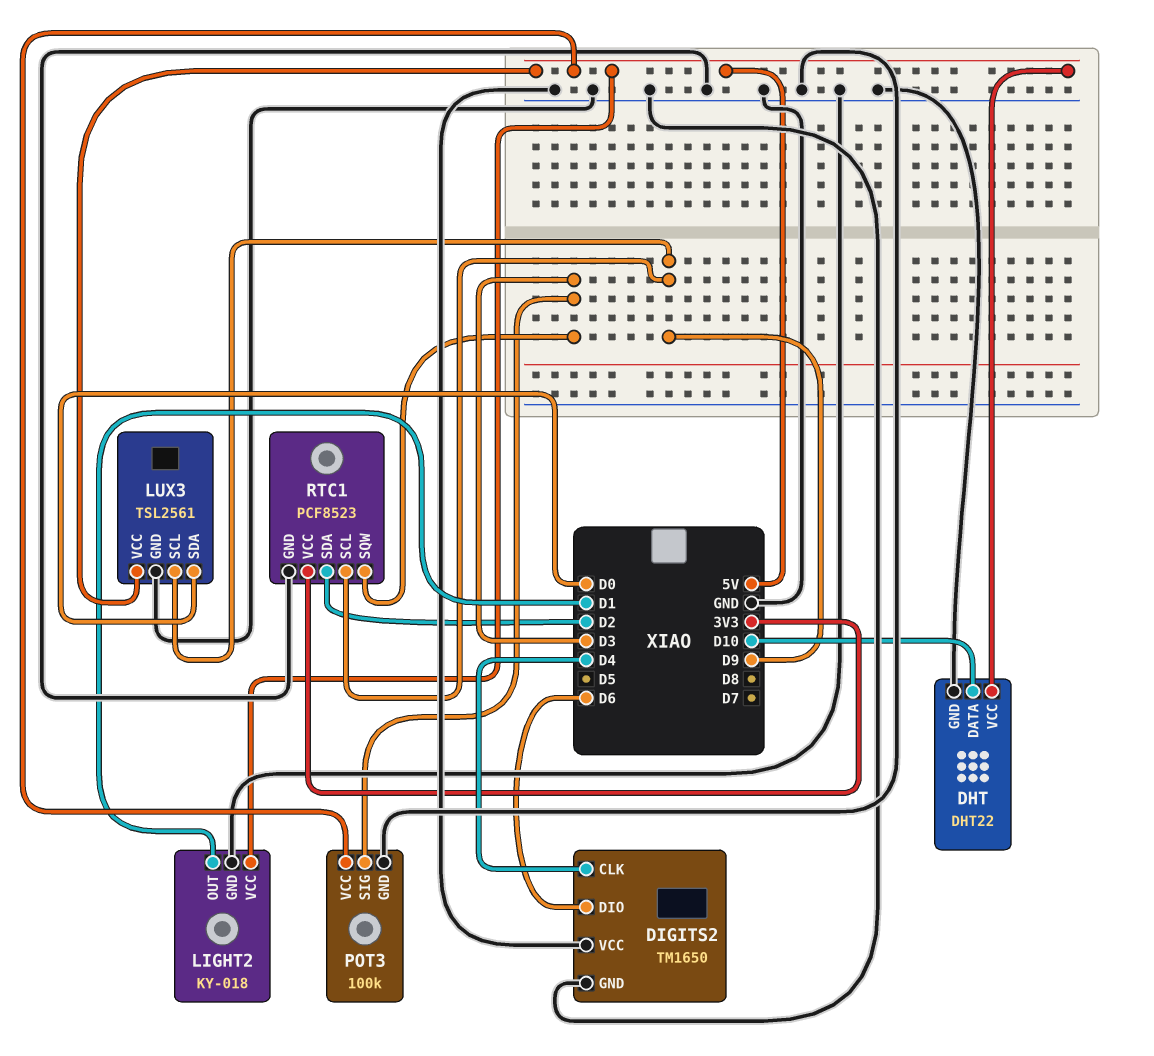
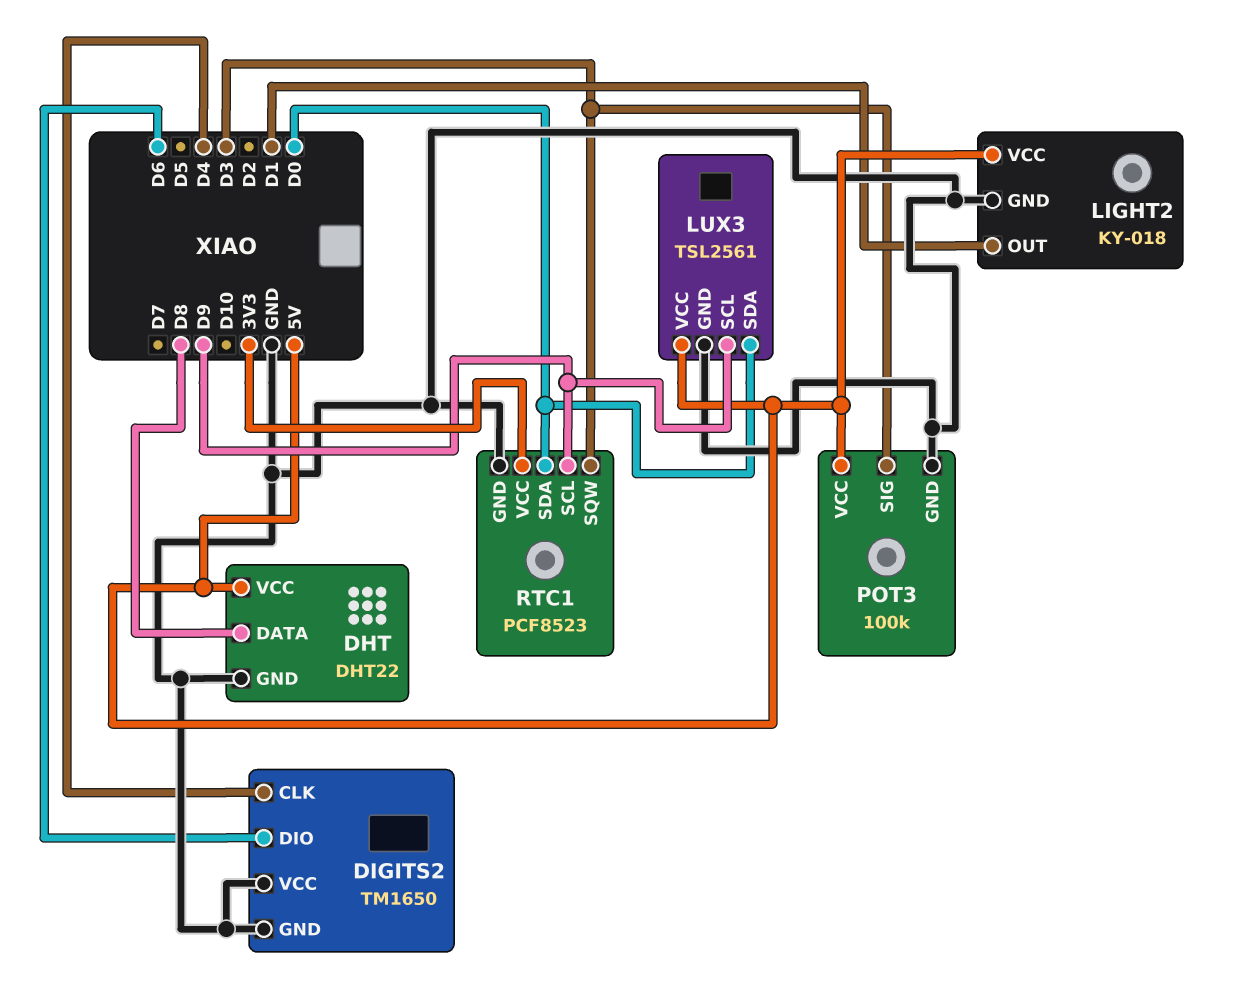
DHT pin DATA: D10 -> D8
RTC1 pin SDA: D2 -> D0

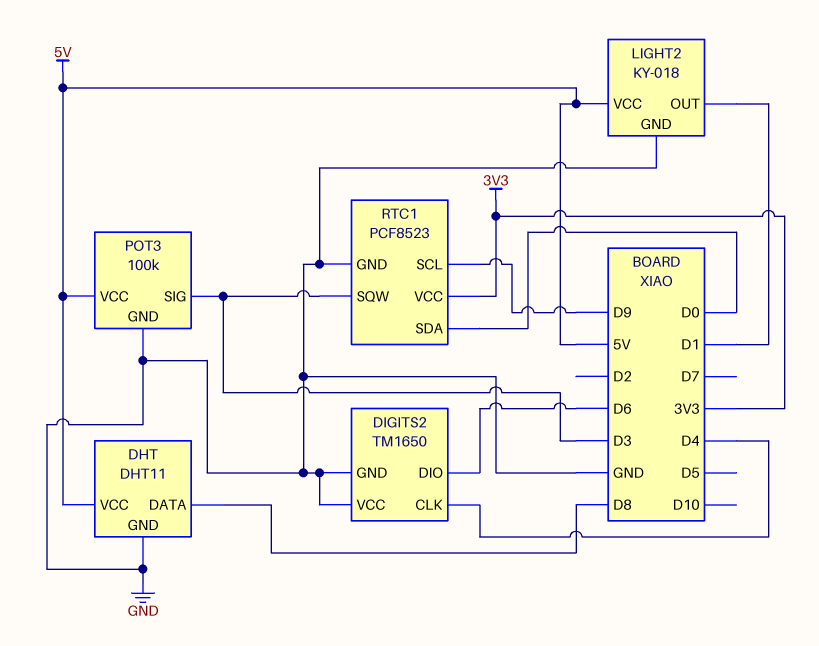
DHT: DHT22 -> DHT11
LUX3: TSL2561 -> none
LUX3 pin GND: GND -> none
LUX3 pin SCL: D9 -> none
LUX3 pin SDA: D0 -> none
LUX3 pin VCC: 5V -> none

